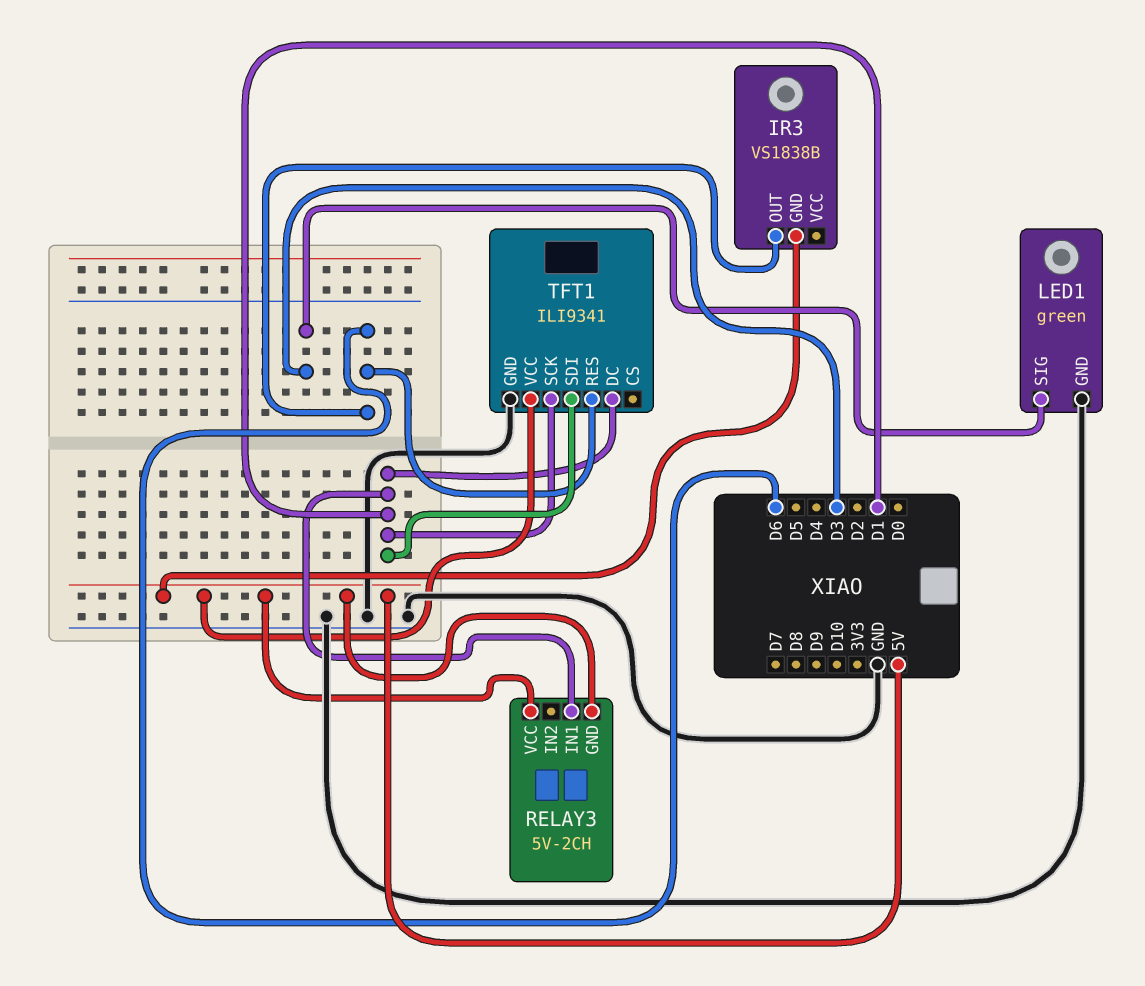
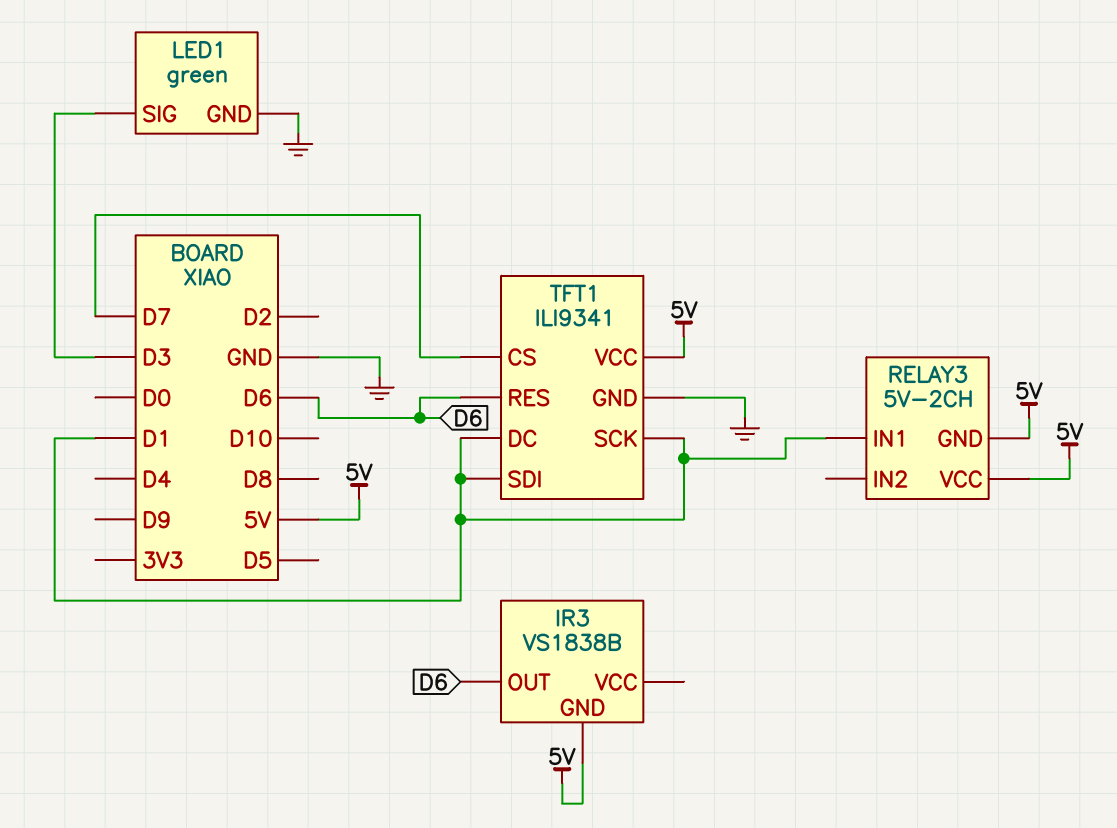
TFT1 pin CS: none -> D7

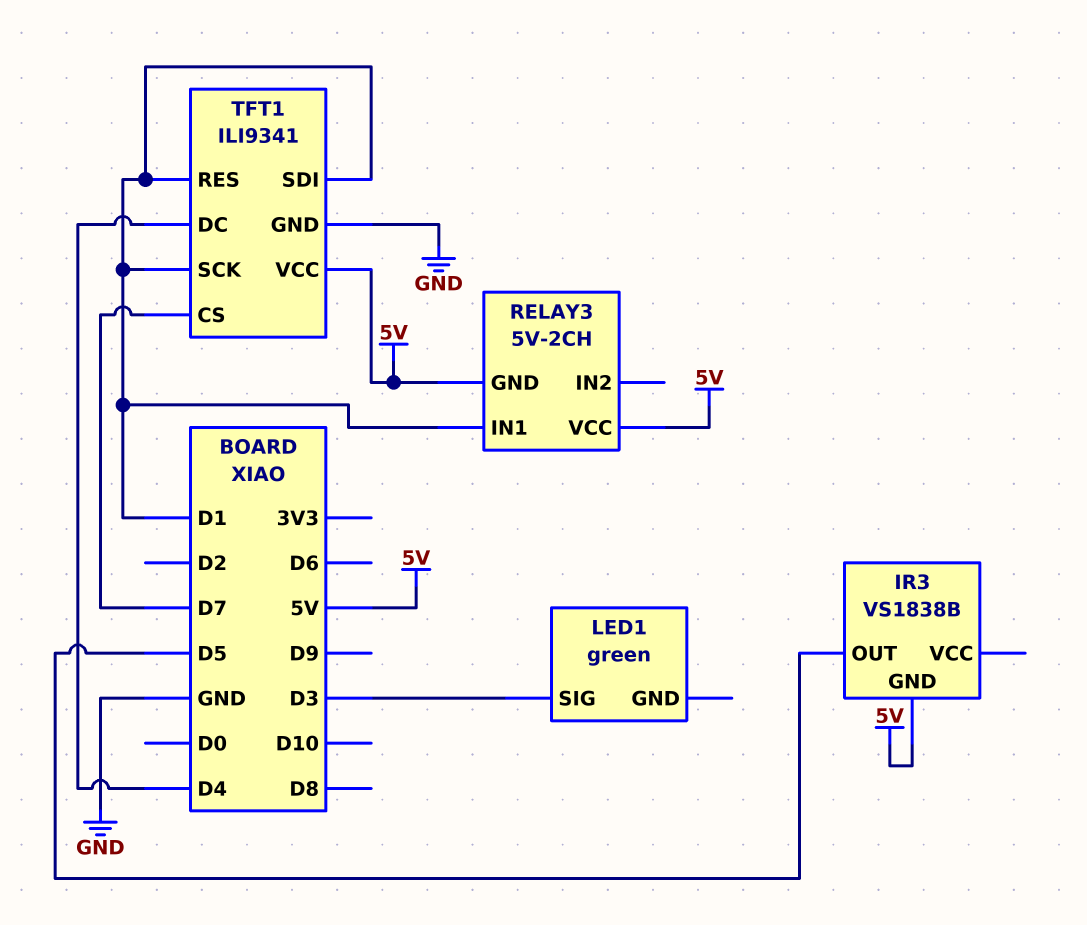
IR3 pin OUT: D6 -> D5
LED1 pin GND: GND -> none
TFT1 pin DC: D1 -> D4
TFT1 pin RES: D6 -> D1

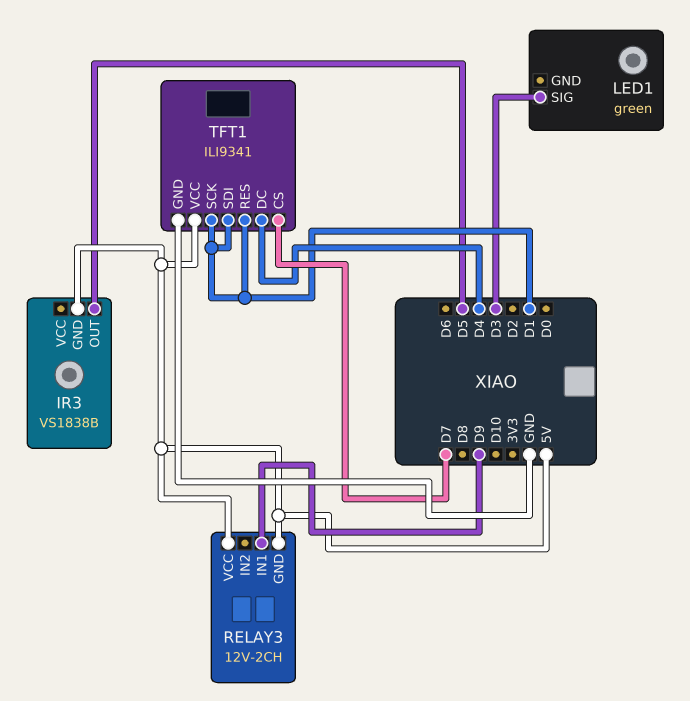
RELAY3: 5V-2CH -> 12V-2CH
RELAY3 pin IN1: D1 -> D9

